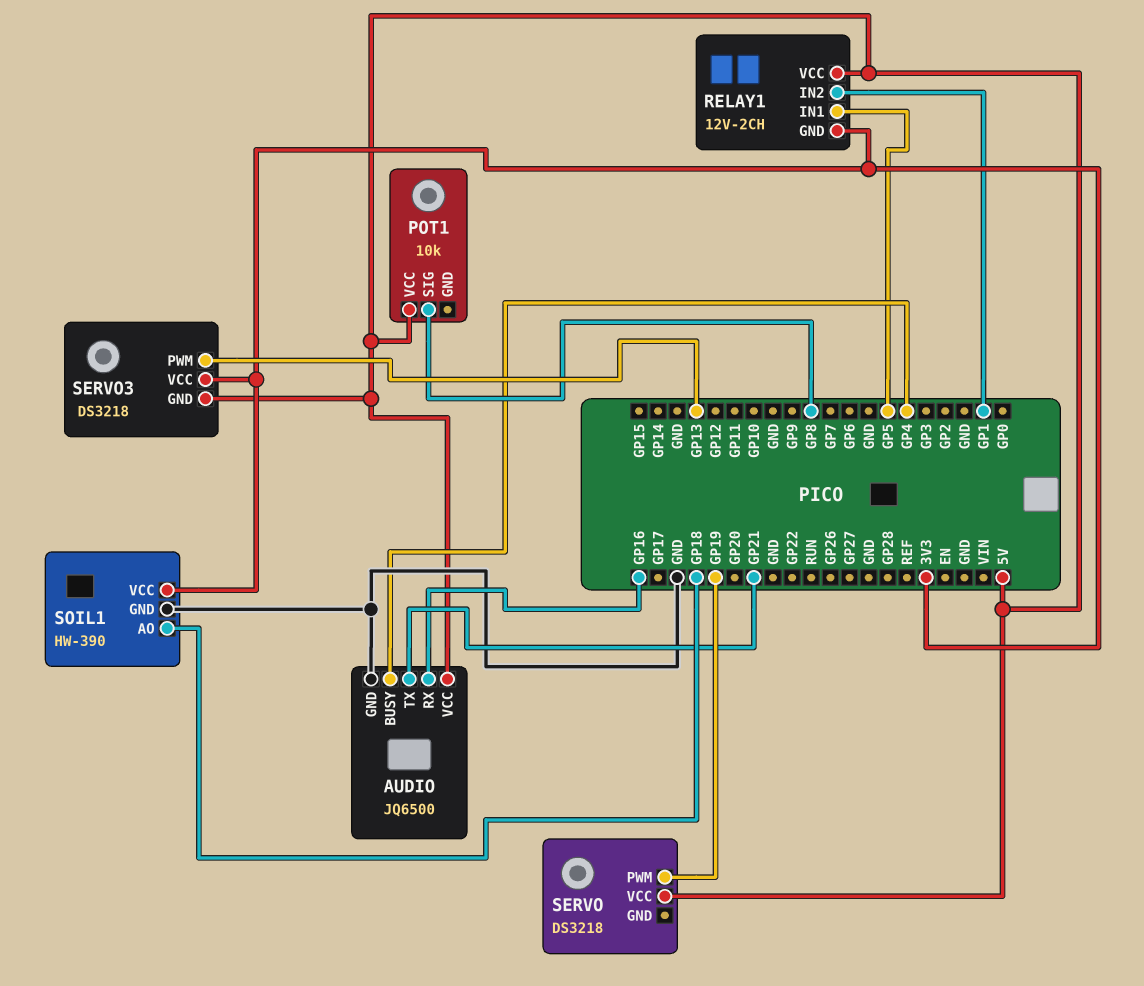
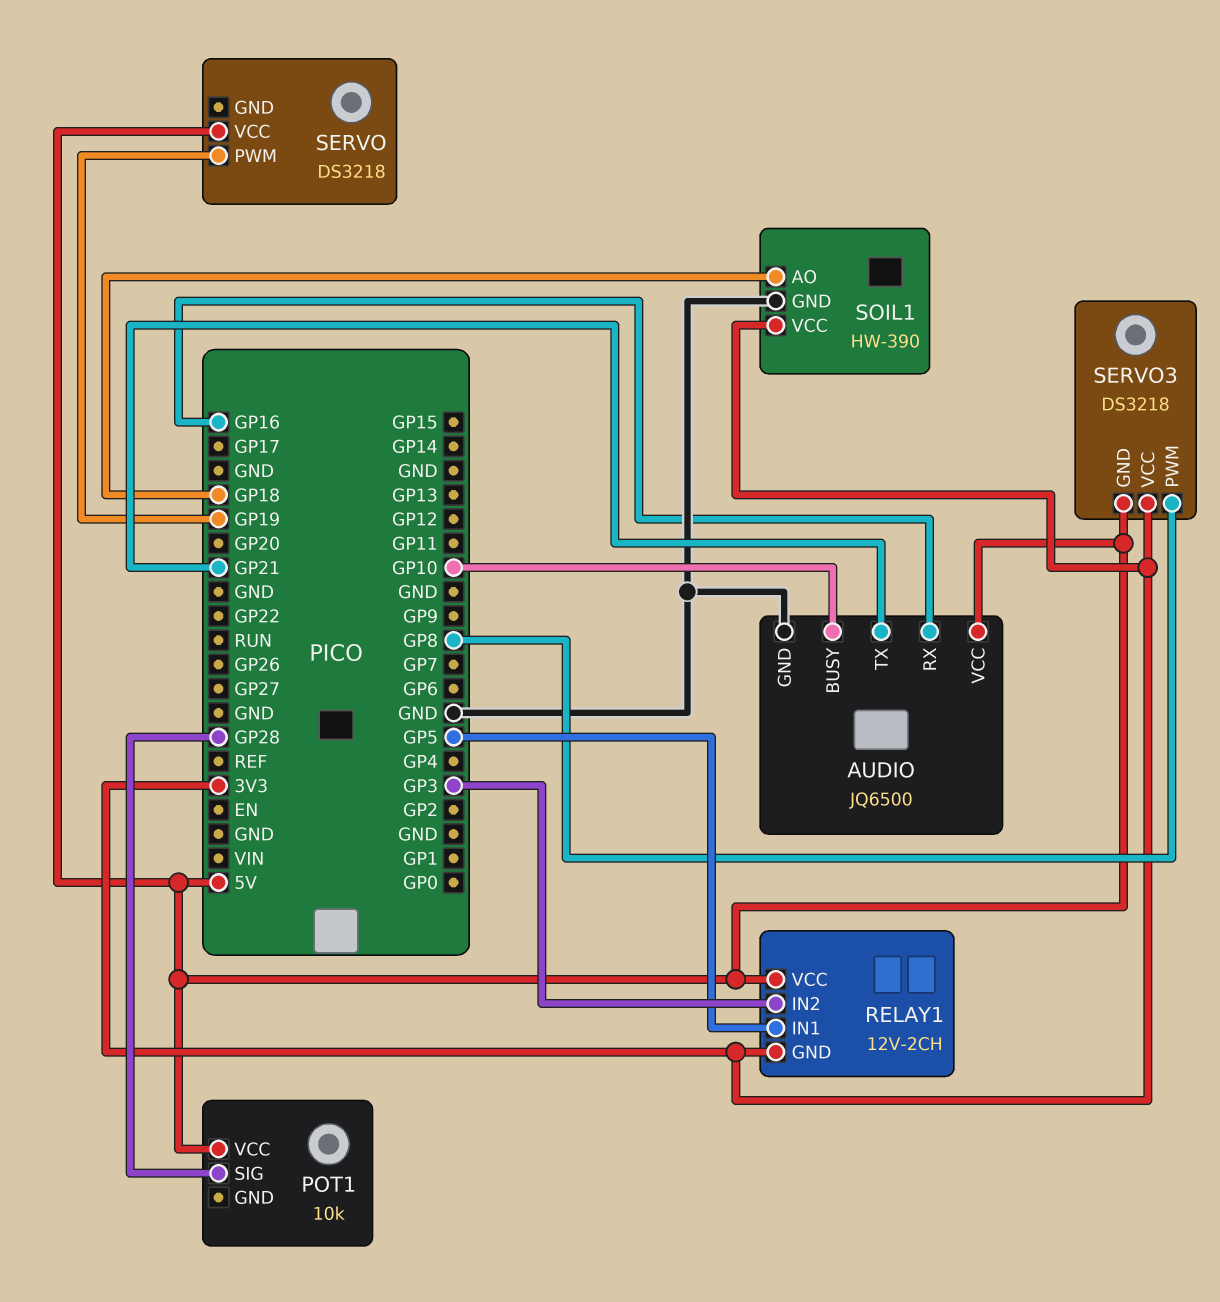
AUDIO pin BUSY: GP4 -> GP10
POT1 pin SIG: GP8 -> GP28
RELAY1 pin IN2: GP1 -> GP3
SERVO3 pin PWM: GP13 -> GP8

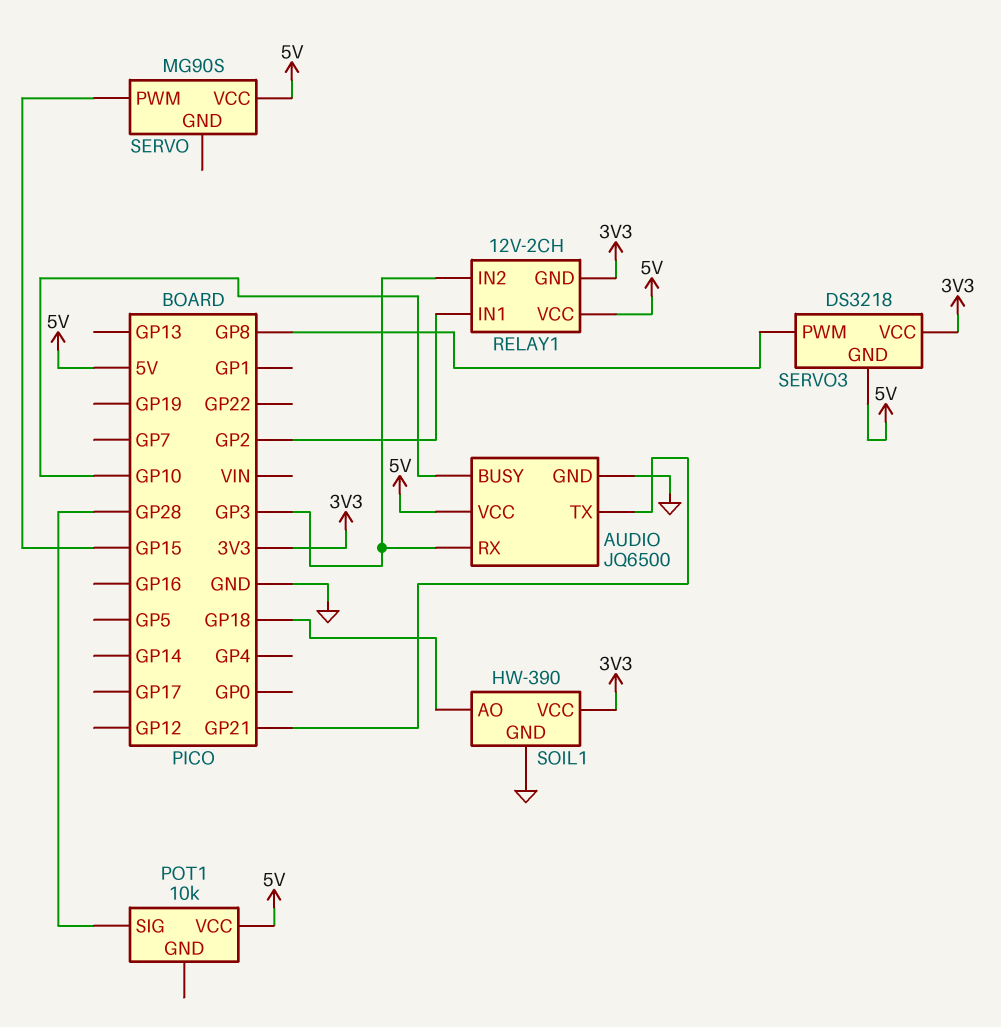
AUDIO pin RX: GP16 -> GP3
RELAY1 pin IN1: GP5 -> GP2
SERVO: DS3218 -> MG90S
SERVO pin PWM: GP19 -> GP15

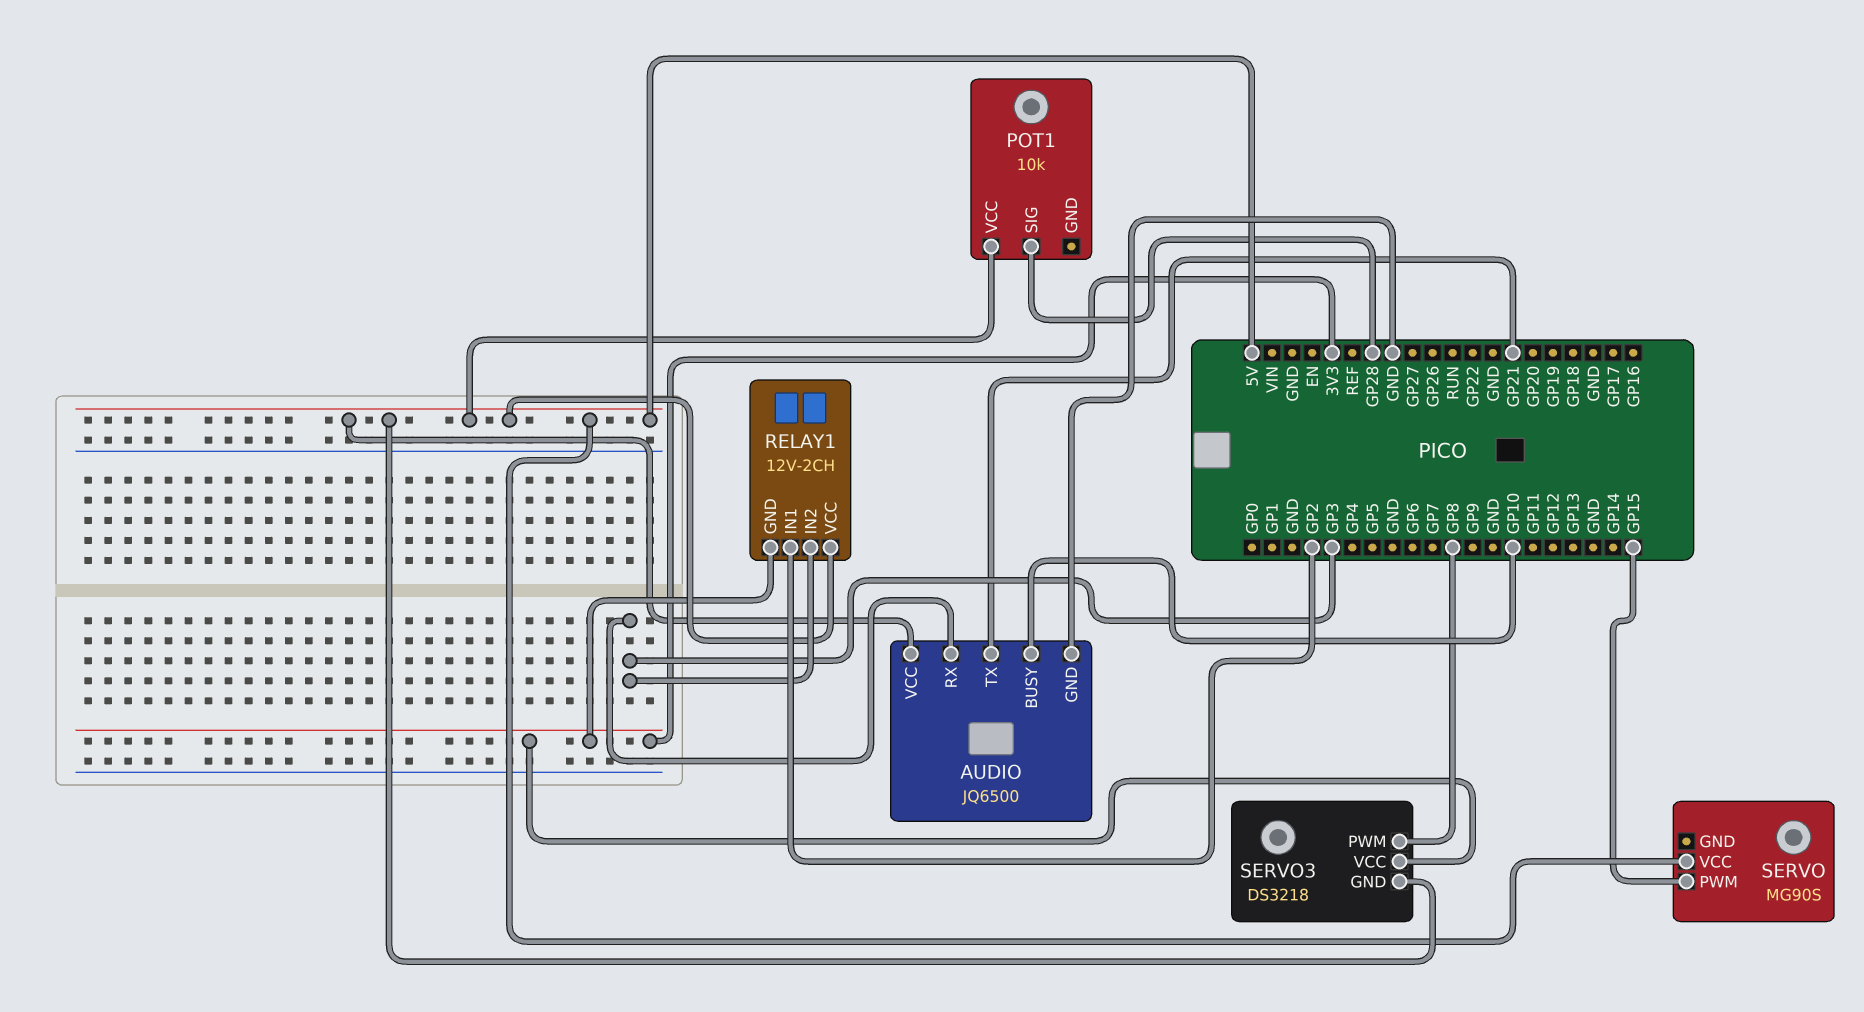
SOIL1: HW-390 -> none
SOIL1 pin AO: GP18 -> none
SOIL1 pin GND: GND -> none
SOIL1 pin VCC: 3V3 -> none

